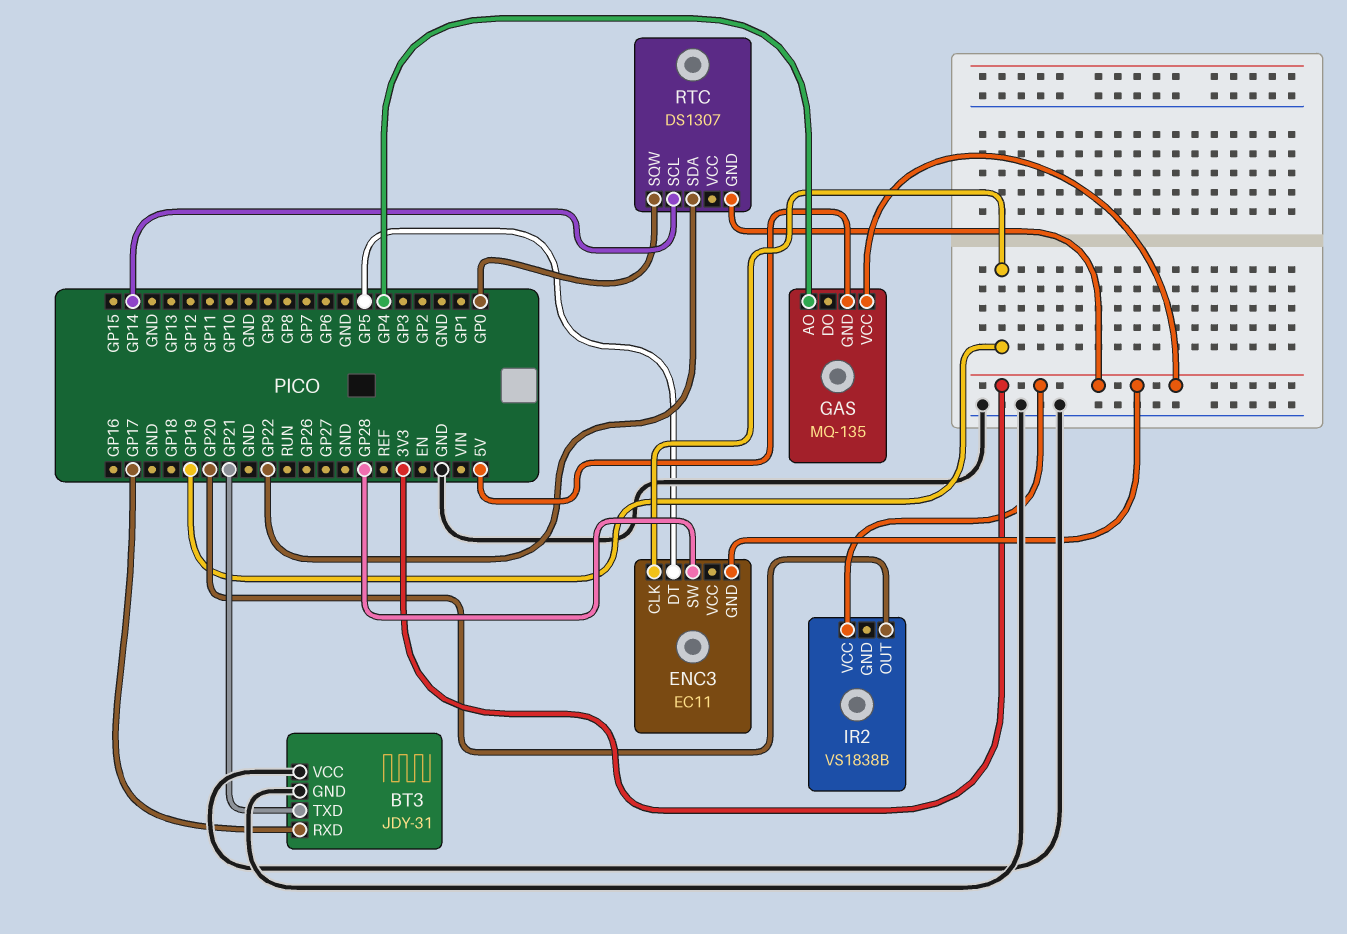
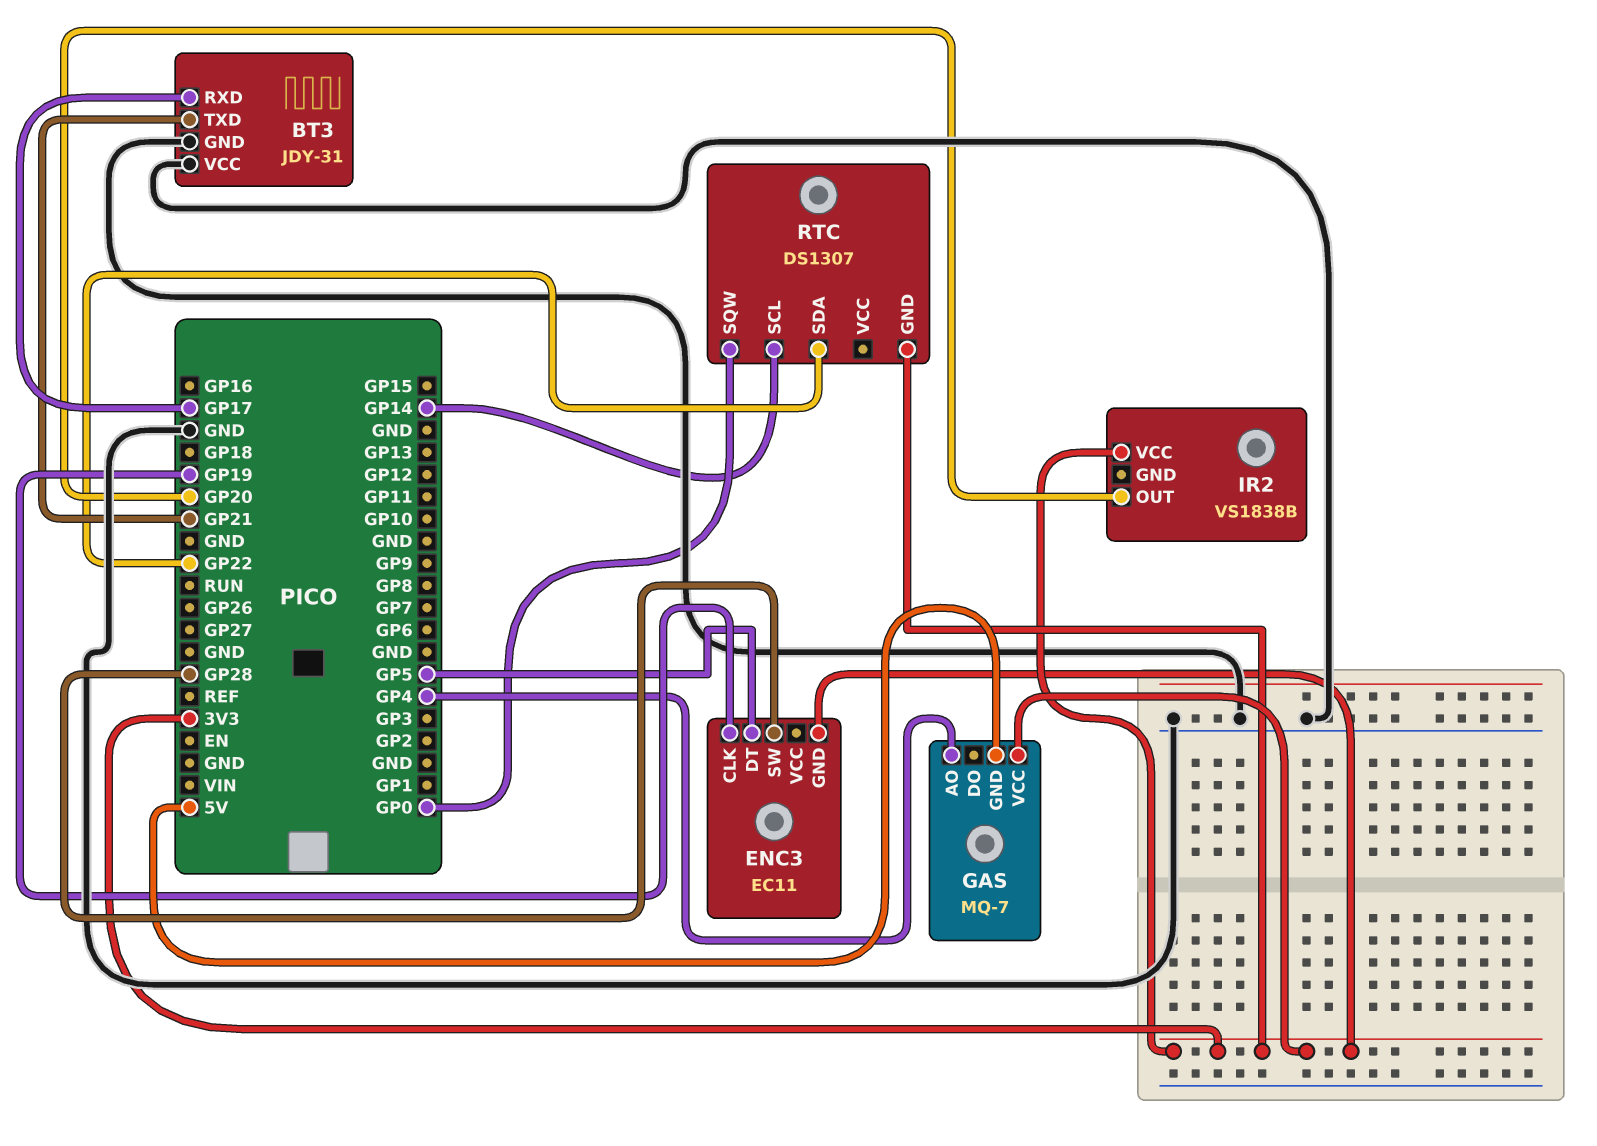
GAS: MQ-135 -> MQ-7

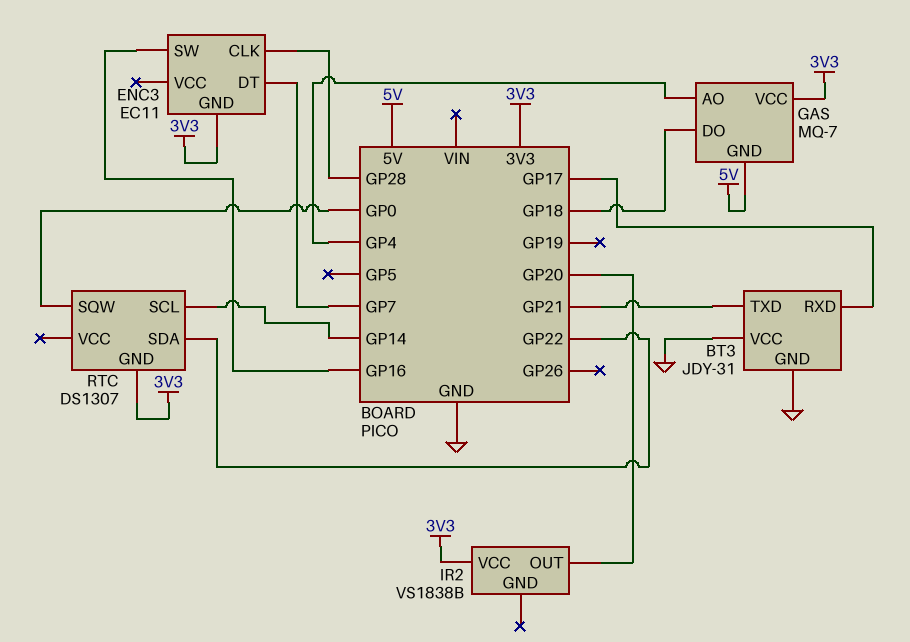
ENC3 pin CLK: GP19 -> GP28
ENC3 pin DT: GP5 -> GP7
ENC3 pin SW: GP28 -> GP16
GAS pin DO: none -> GP18

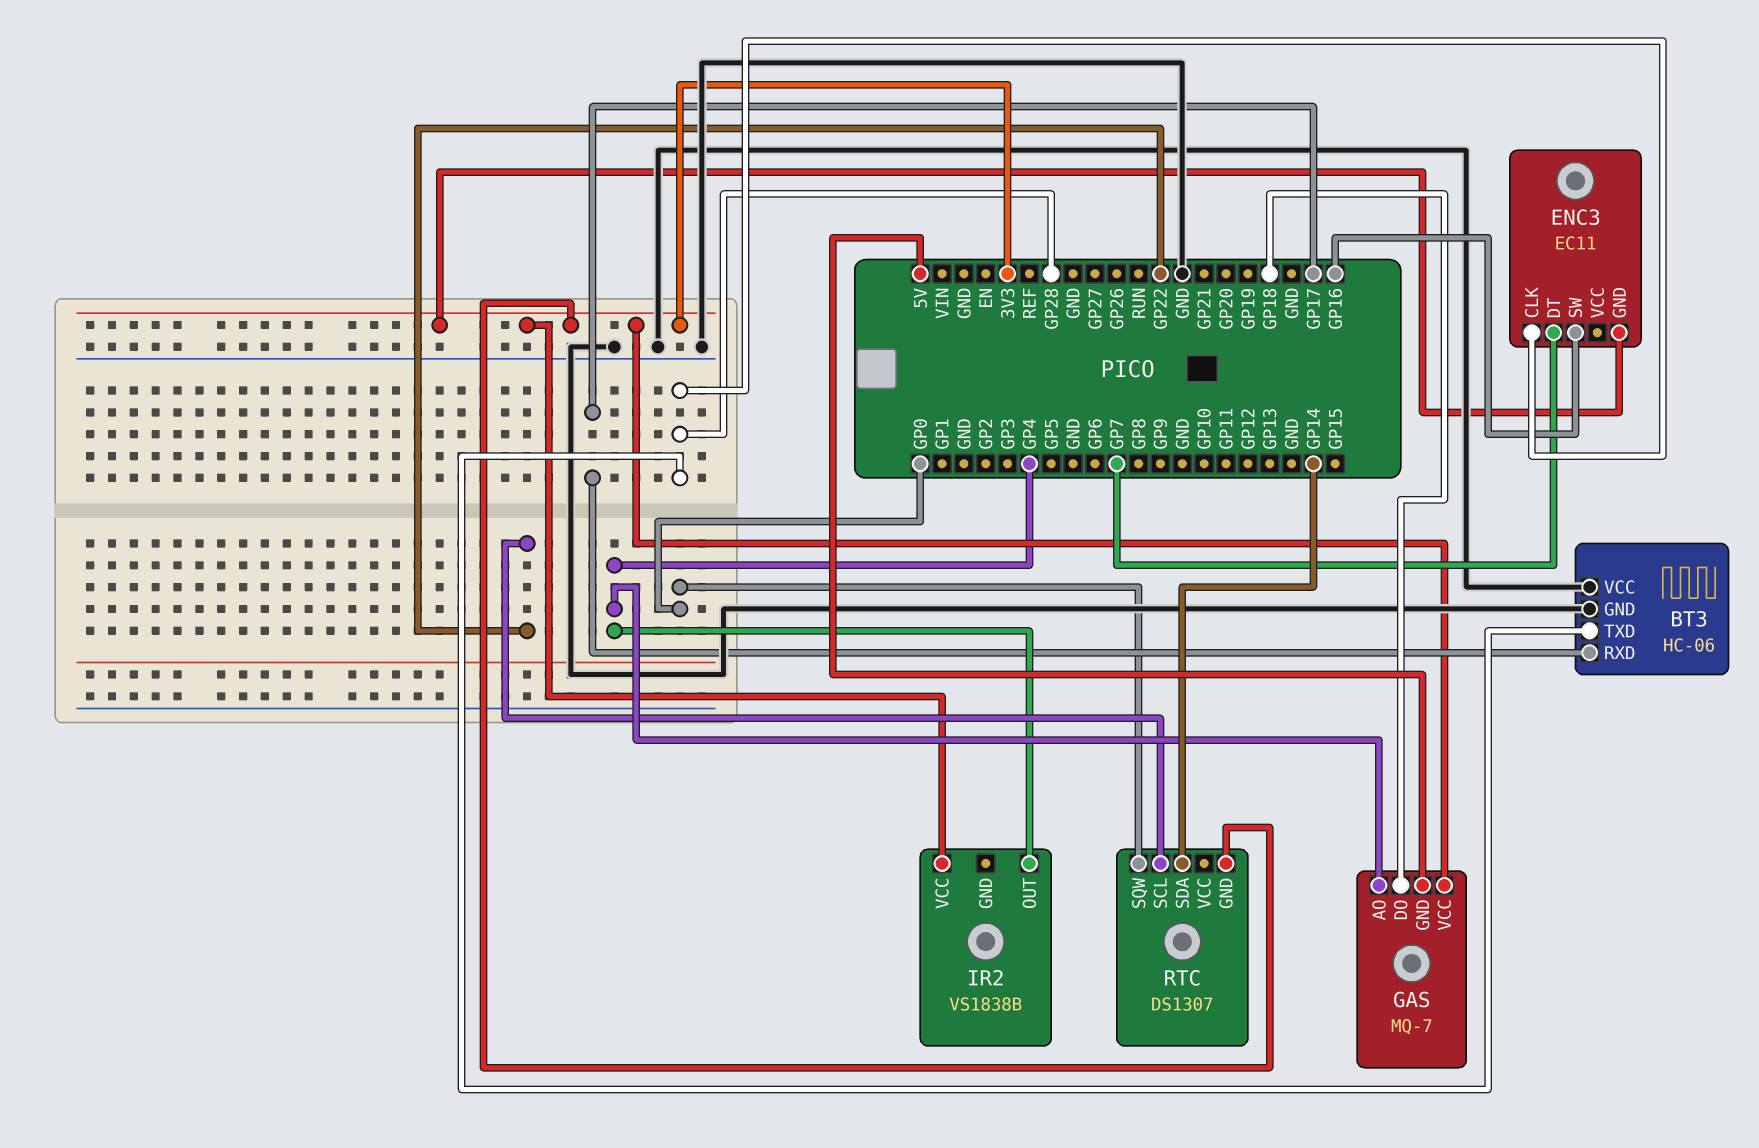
BT3: JDY-31 -> HC-06
BT3 pin TXD: GP21 -> GP28
IR2 pin OUT: GP20 -> GP4
RTC pin SCL: GP14 -> GP22
RTC pin SDA: GP22 -> GP14

